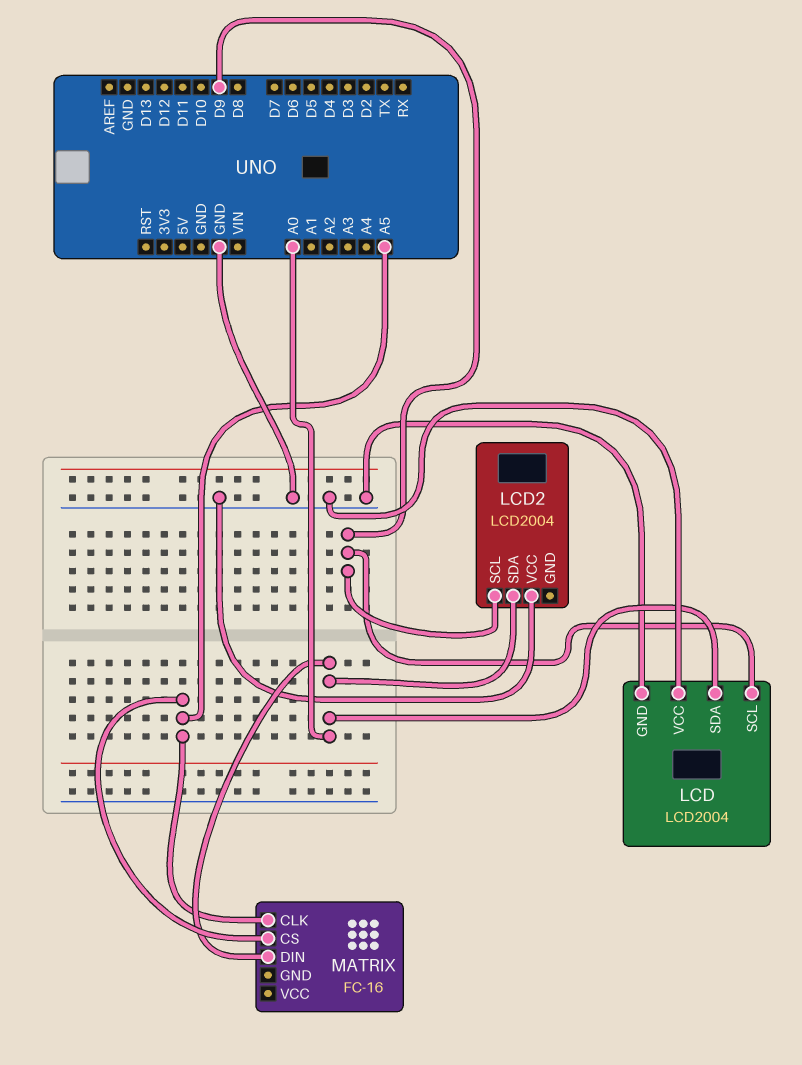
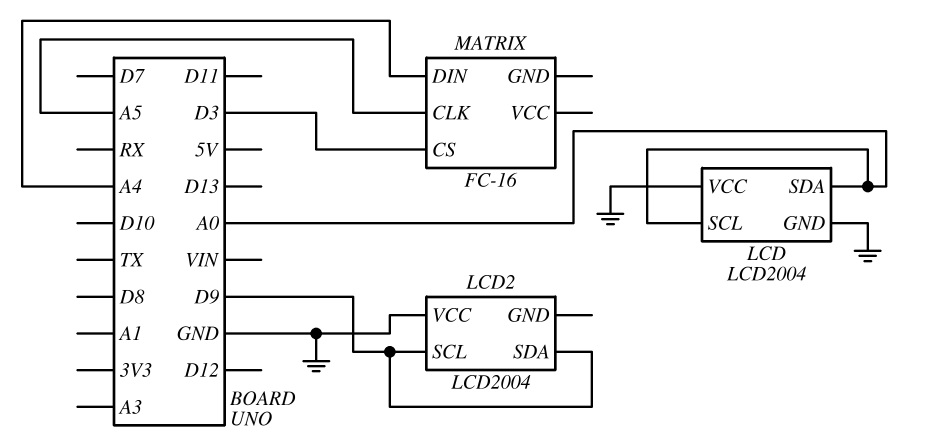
LCD pin SCL: D9 -> A0
LCD2 pin SDA: A0 -> D9
MATRIX pin CS: A5 -> D3
MATRIX pin DIN: A0 -> A4

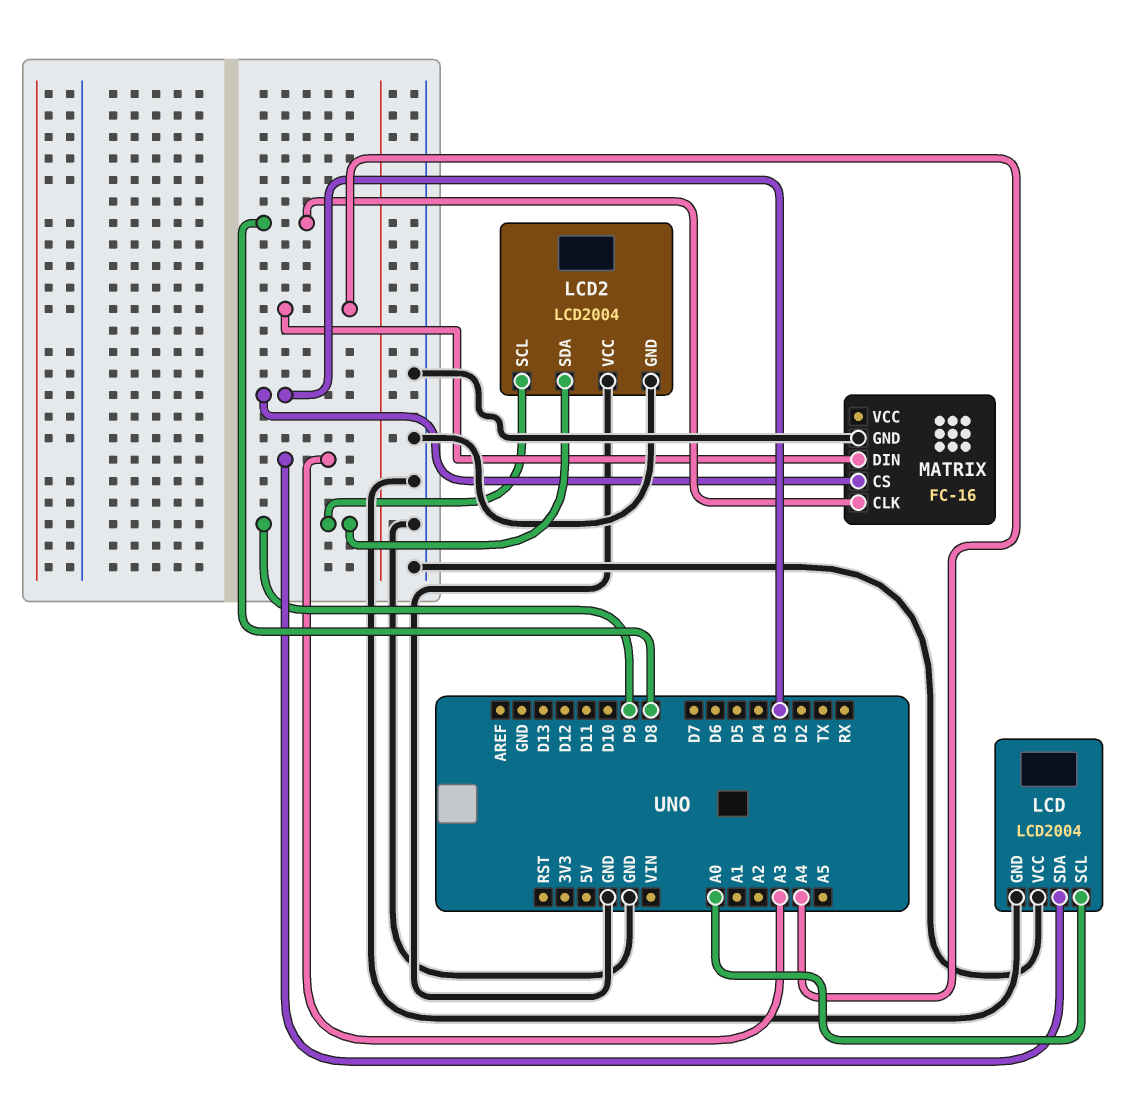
LCD pin SDA: A0 -> A3
LCD2 pin GND: none -> GND
MATRIX pin CLK: A5 -> D8
MATRIX pin GND: none -> GND

